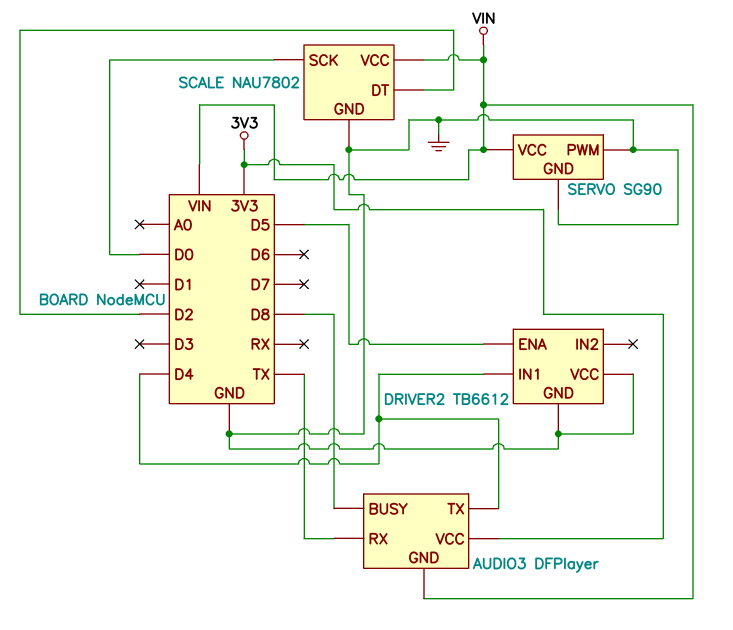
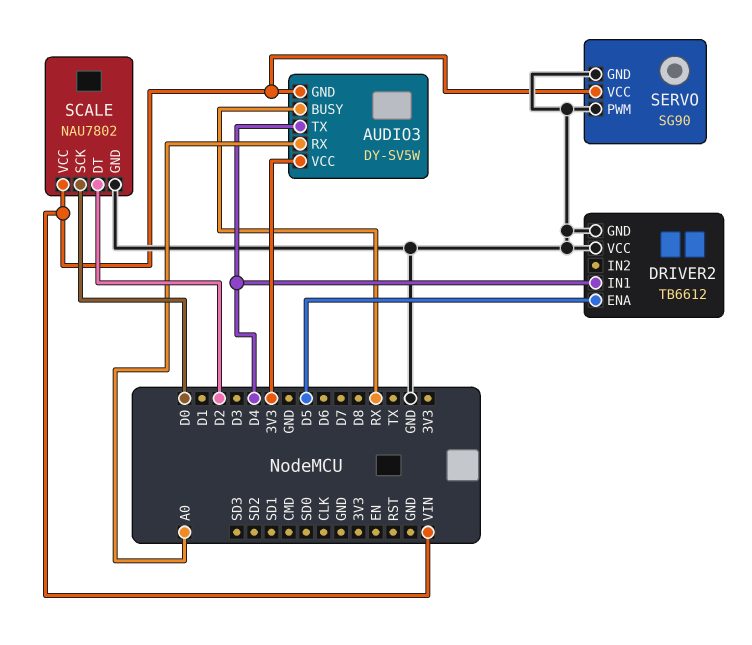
AUDIO3: DFPlayer -> DY-SV5W
AUDIO3 pin BUSY: D8 -> RX
AUDIO3 pin RX: TX -> A0

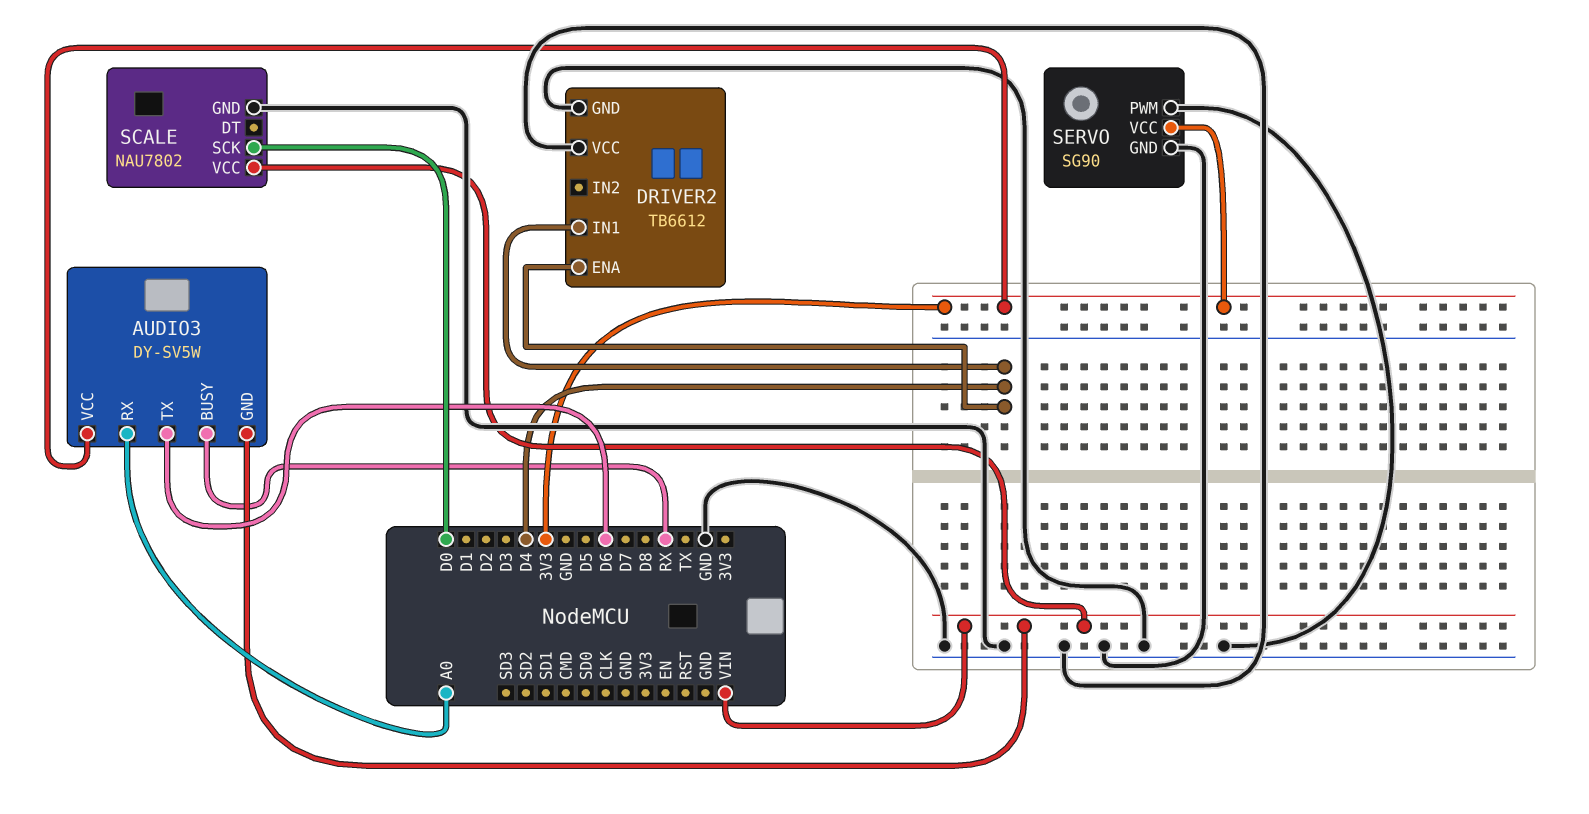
AUDIO3 pin TX: D4 -> D6
DRIVER2 pin ENA: D5 -> D4
SCALE pin DT: D2 -> none
SERVO pin VCC: VIN -> 3V3

